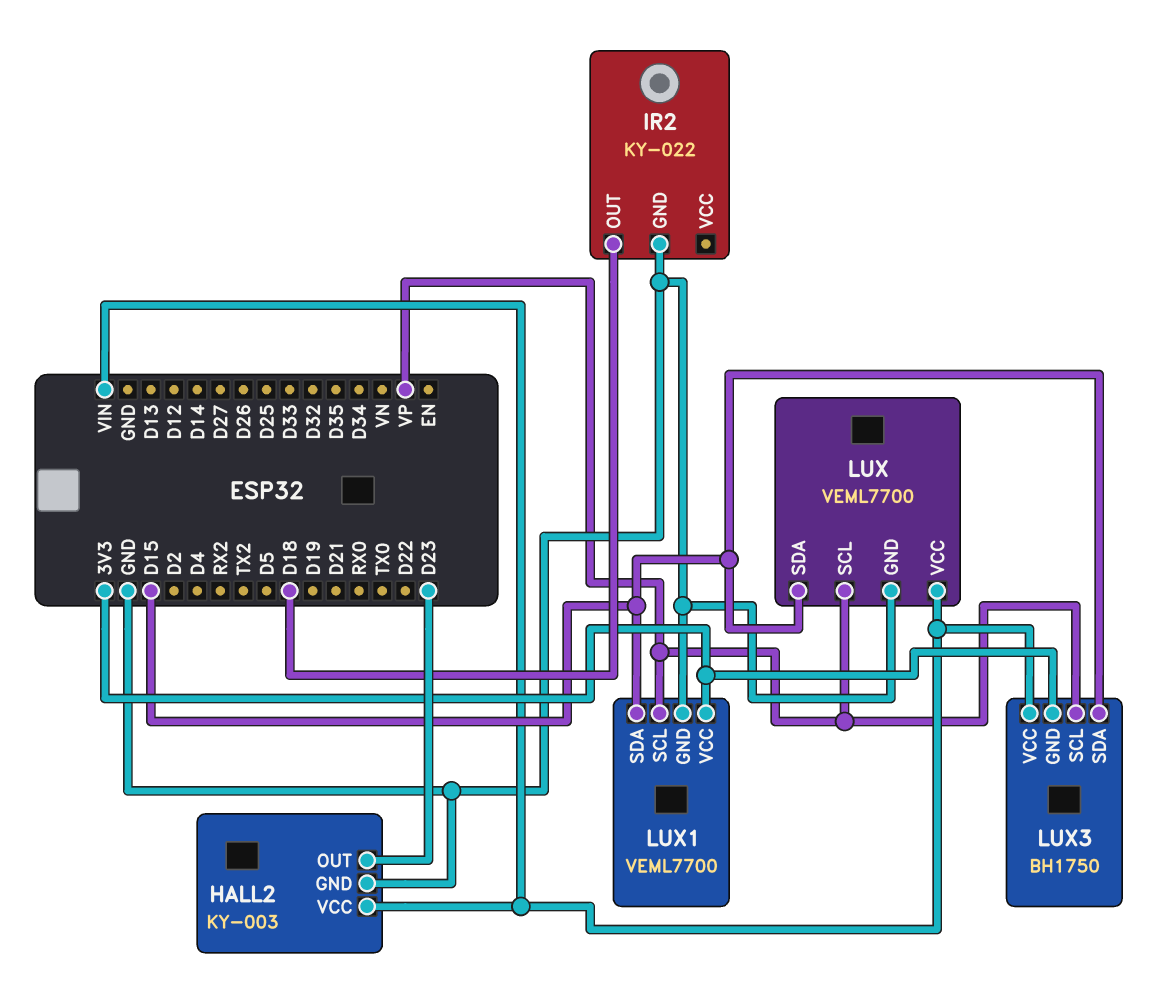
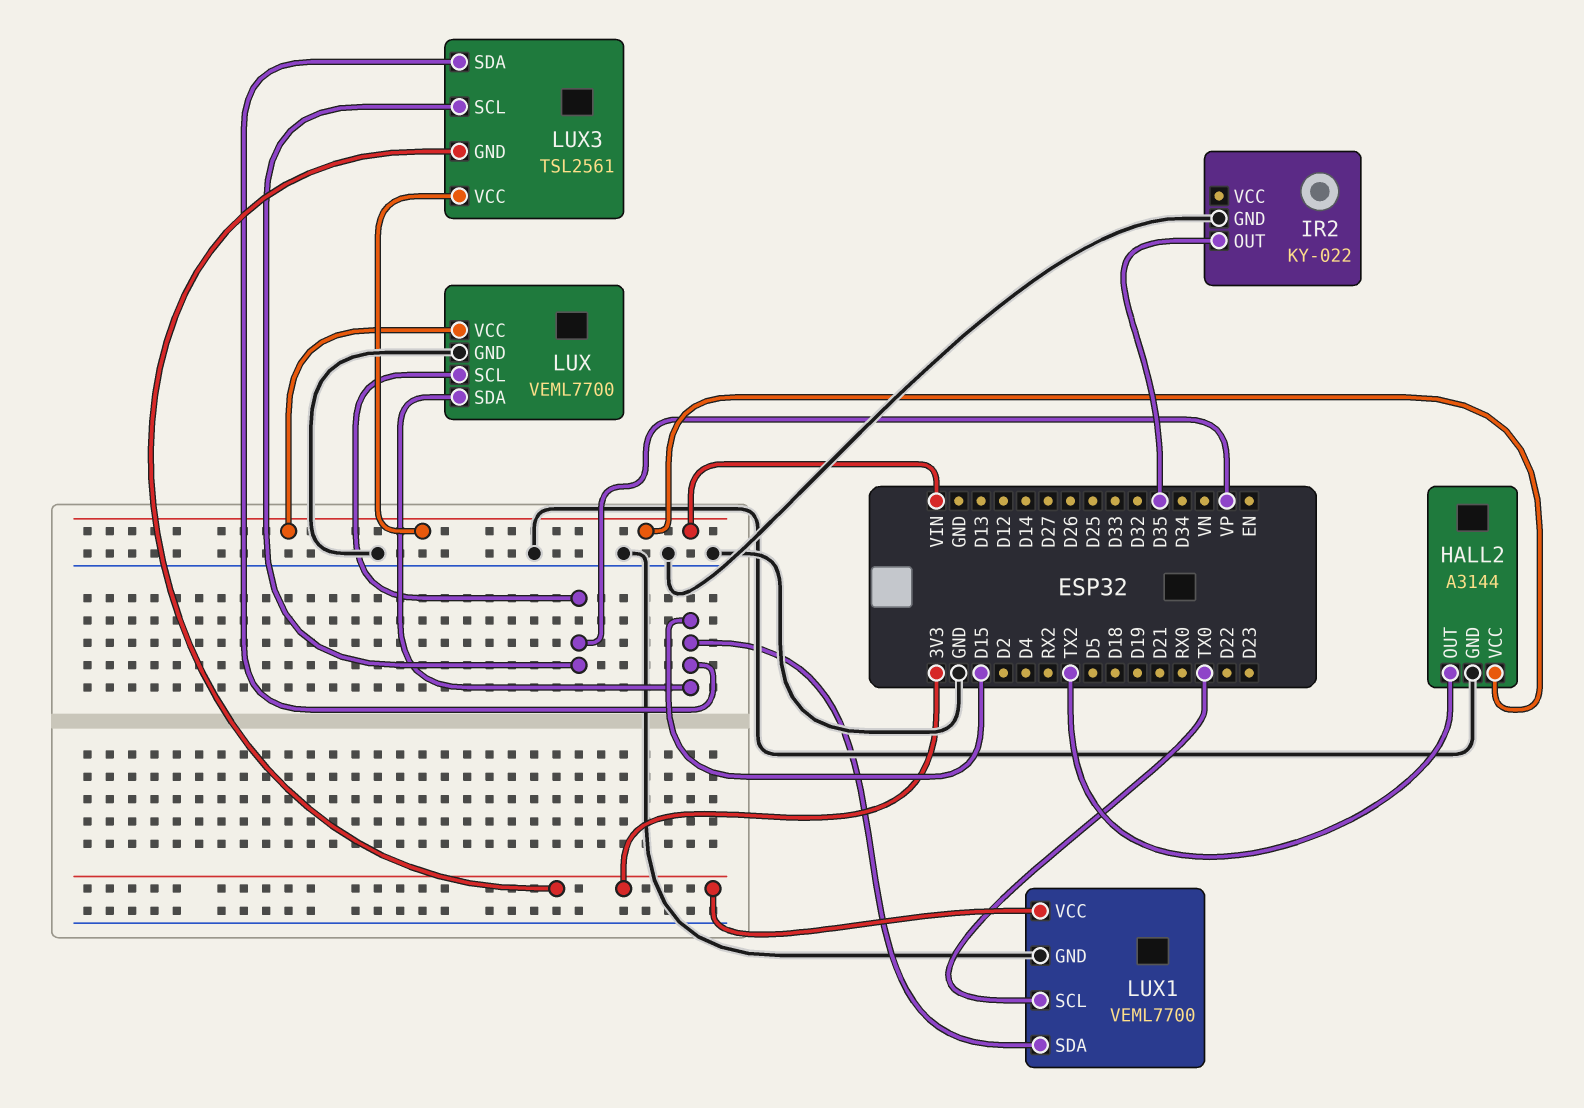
HALL2: KY-003 -> A3144
HALL2 pin OUT: D23 -> TX2
IR2 pin OUT: D18 -> D35
LUX1 pin SCL: VP -> TX0
LUX3: BH1750 -> TSL2561

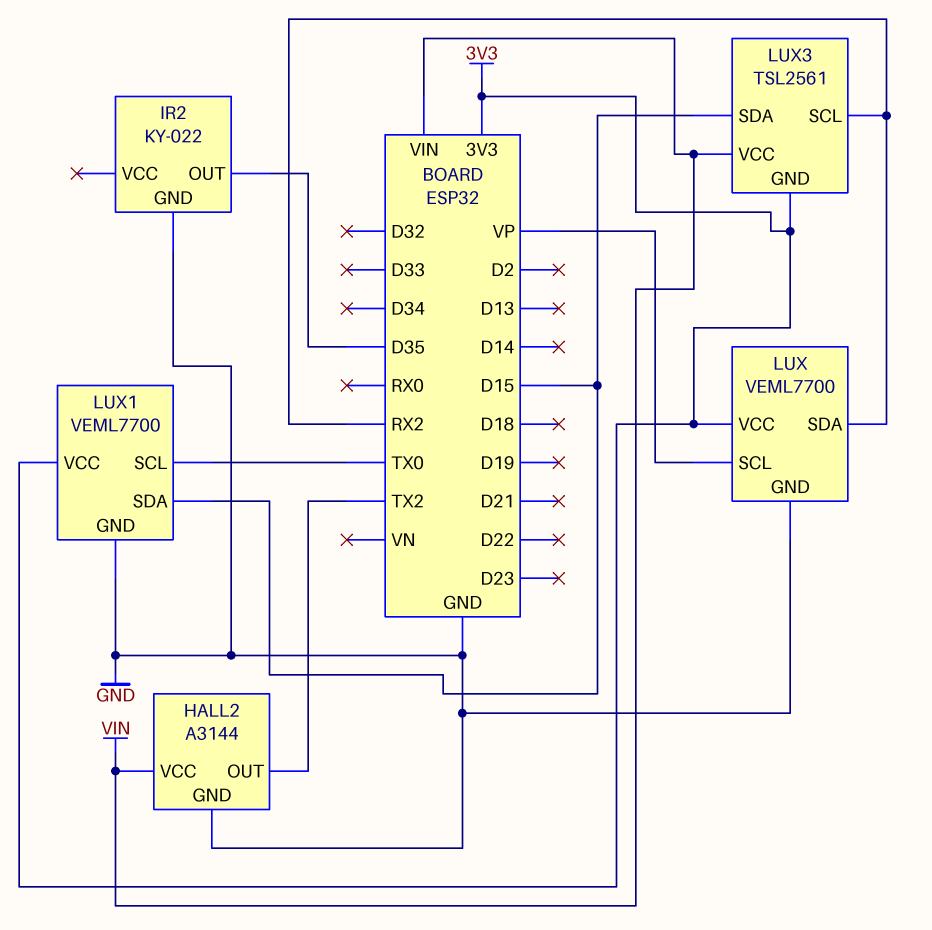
LUX pin SDA: D15 -> RX2
LUX pin VCC: VIN -> 3V3
LUX3 pin SCL: VP -> RX2

